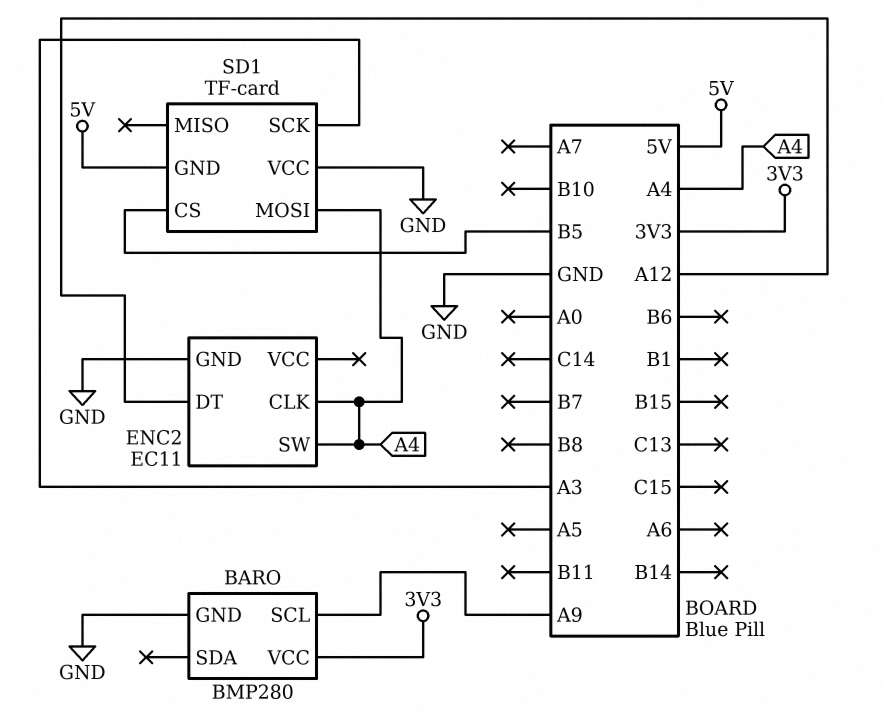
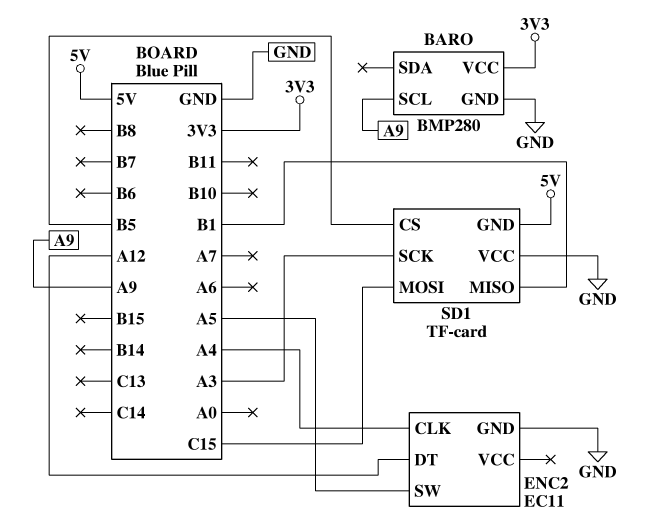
ENC2 pin SW: A4 -> A5
SD1 pin MISO: none -> B1
SD1 pin MOSI: A4 -> C15

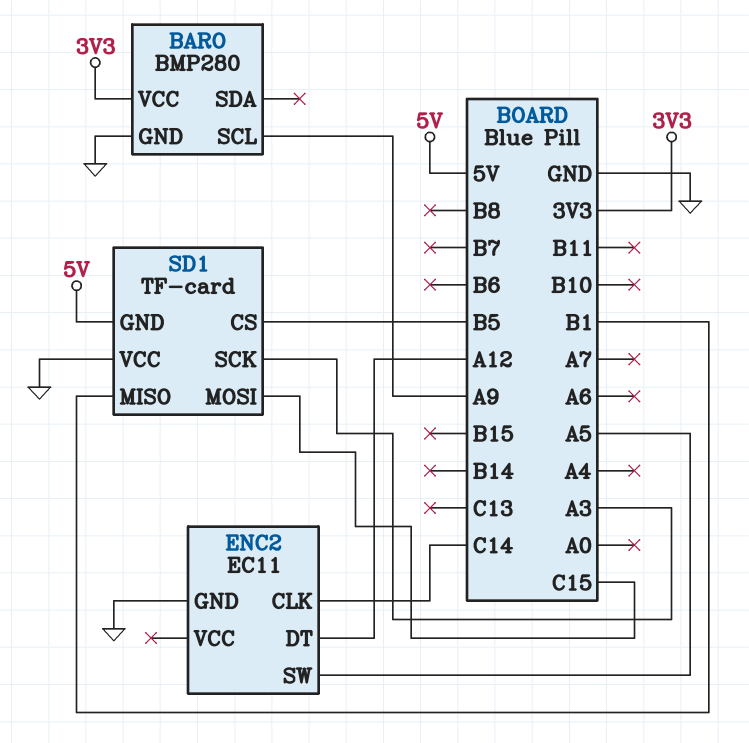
ENC2 pin CLK: A4 -> C14

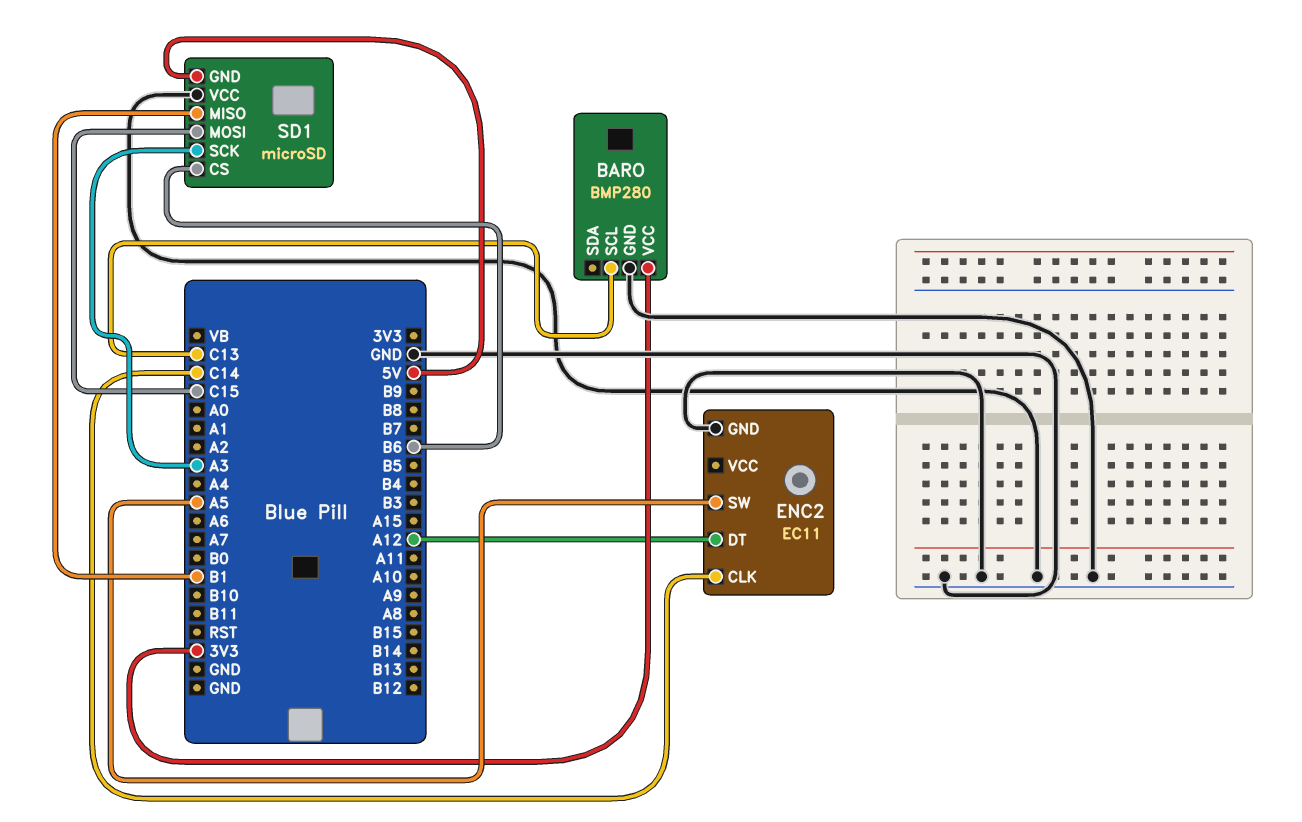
BARO pin SCL: A9 -> C13
SD1: TF-card -> microSD
SD1 pin CS: B5 -> B6

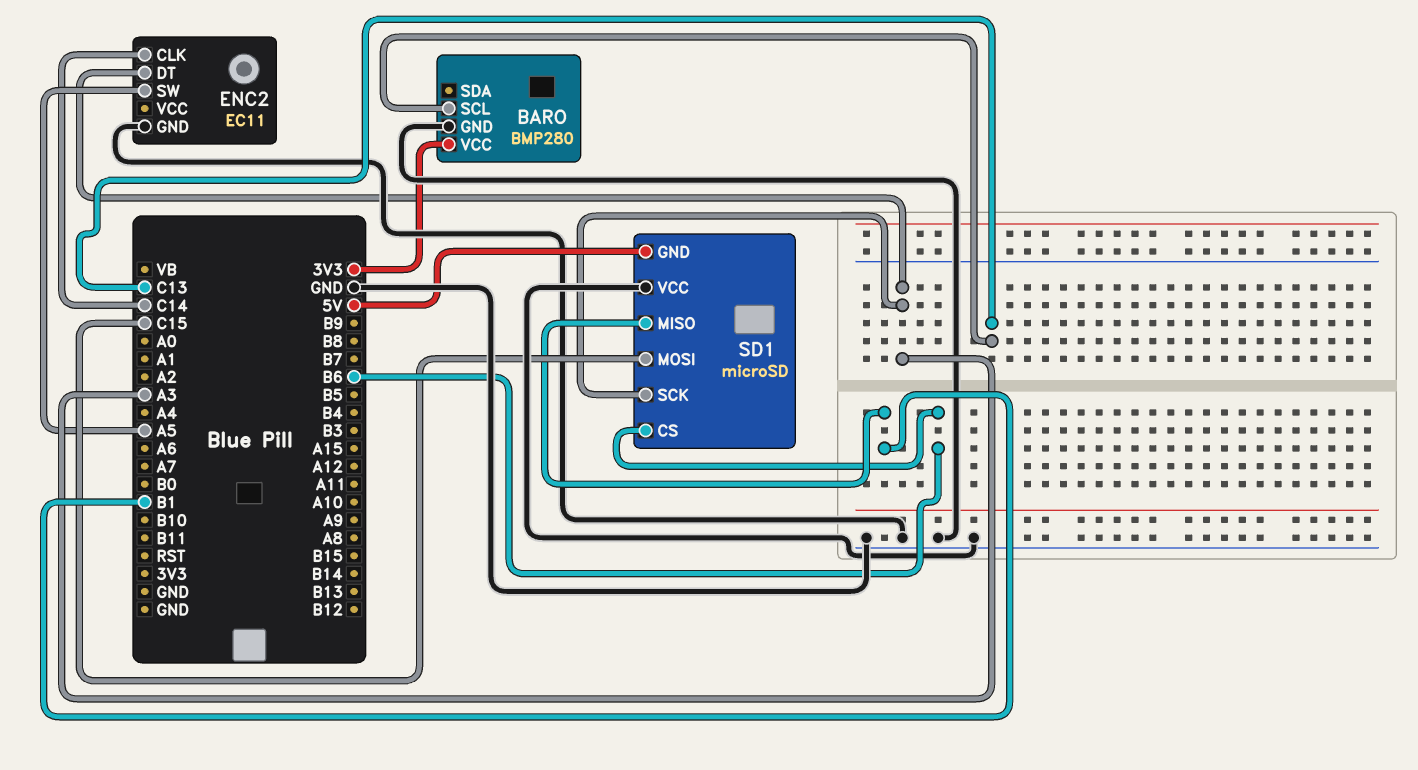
ENC2 pin DT: A12 -> A3

